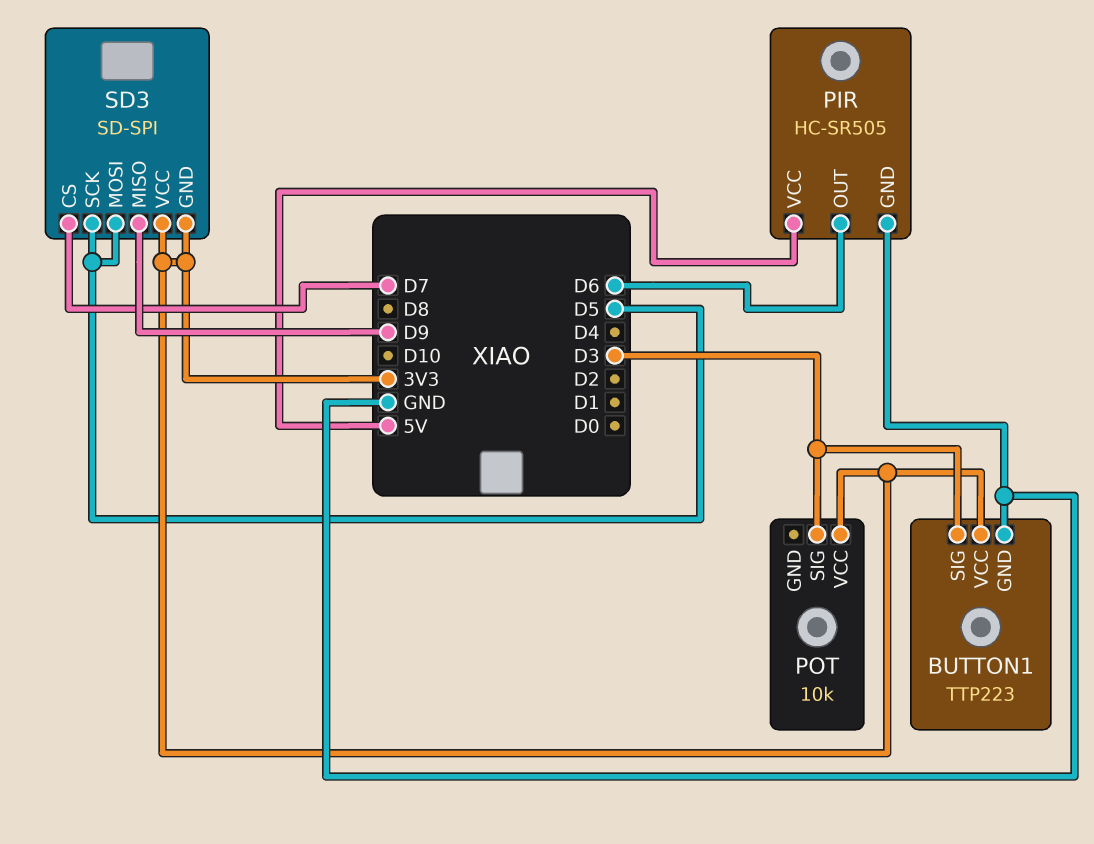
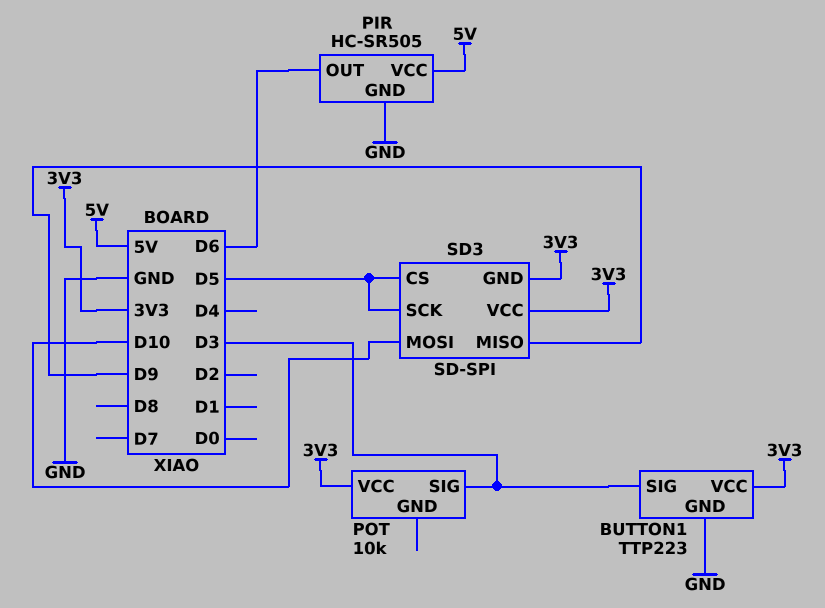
SD3 pin CS: D7 -> D5
SD3 pin MOSI: D5 -> D10

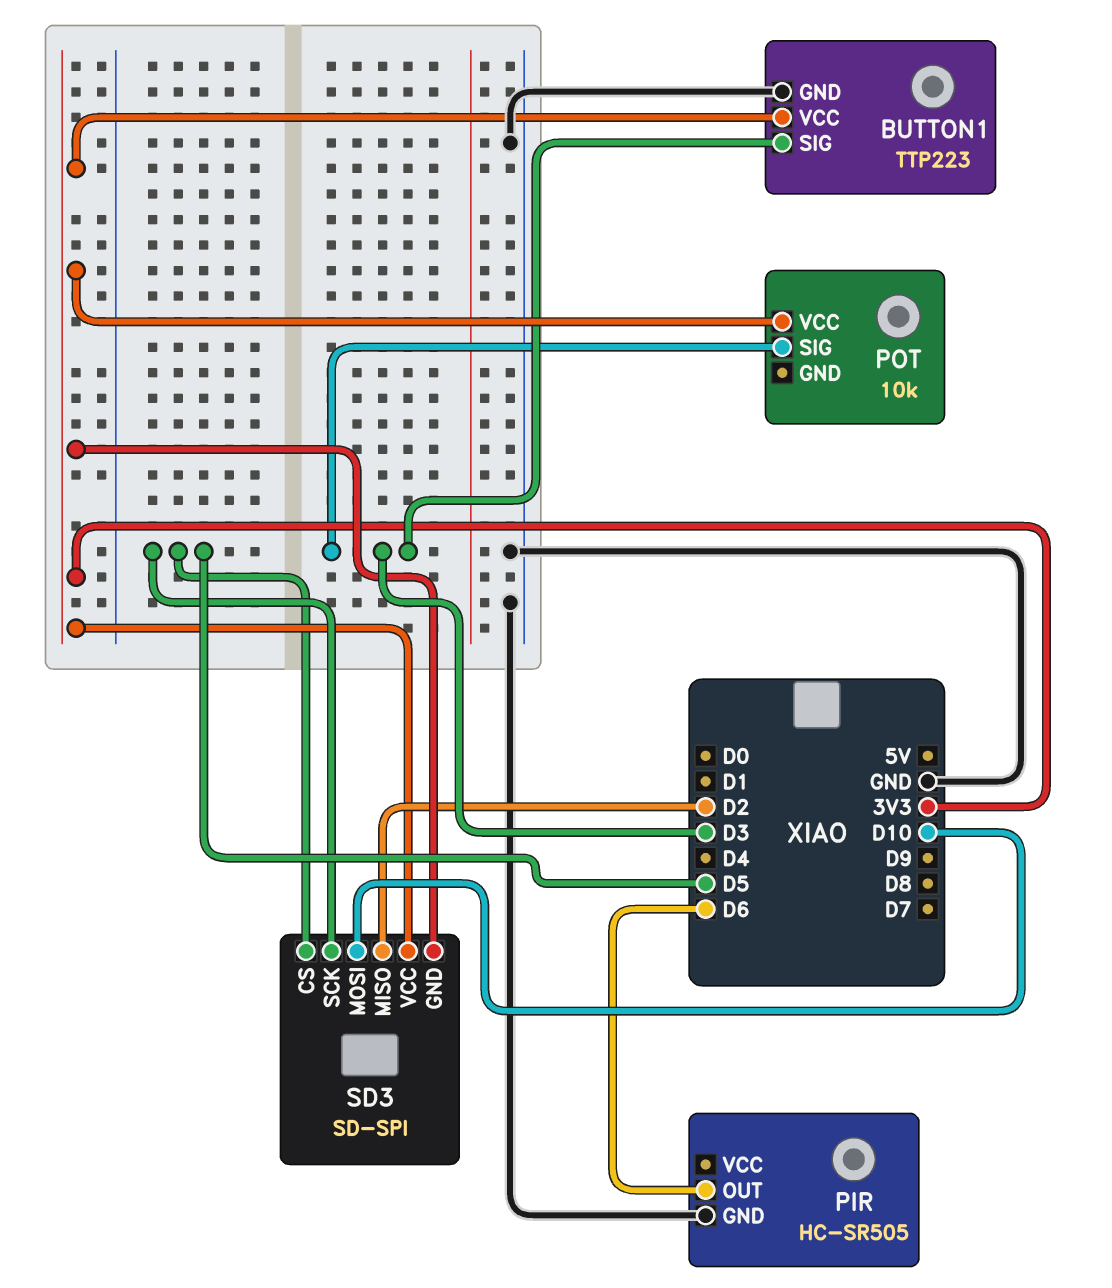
PIR pin VCC: 5V -> none
SD3 pin MISO: D9 -> D2

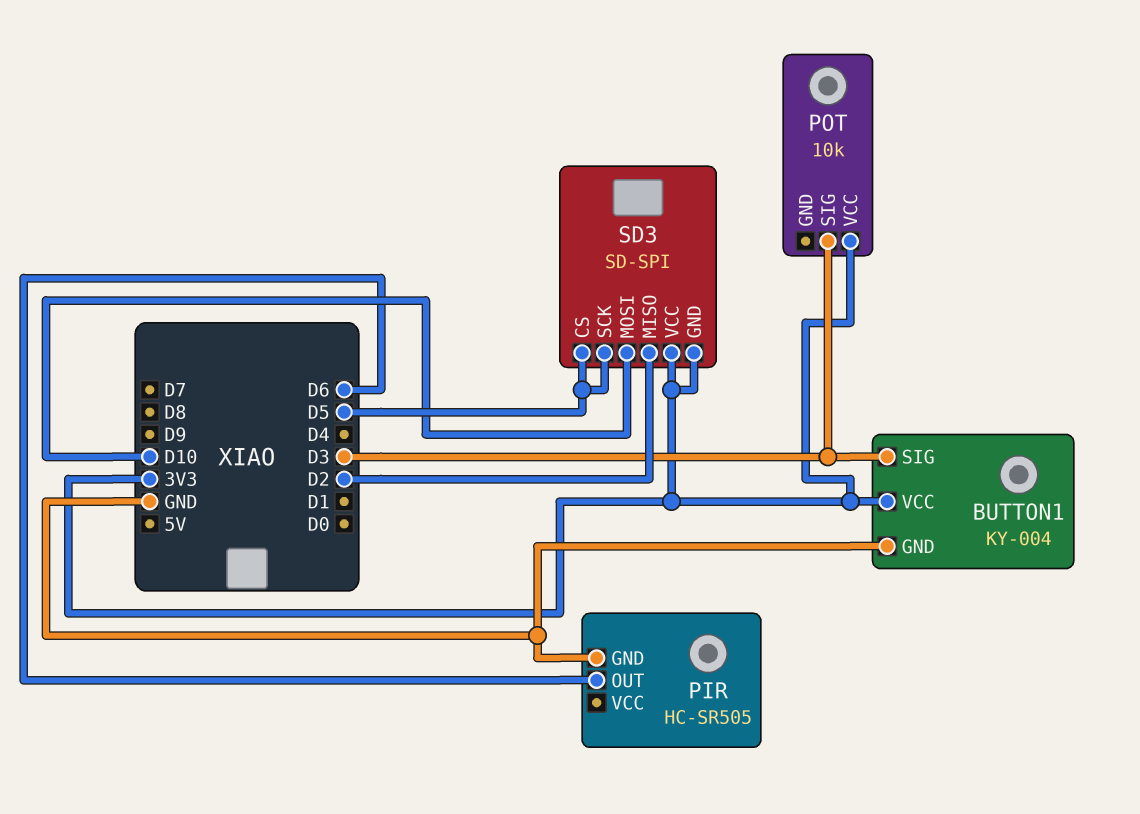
BUTTON1: TTP223 -> KY-004

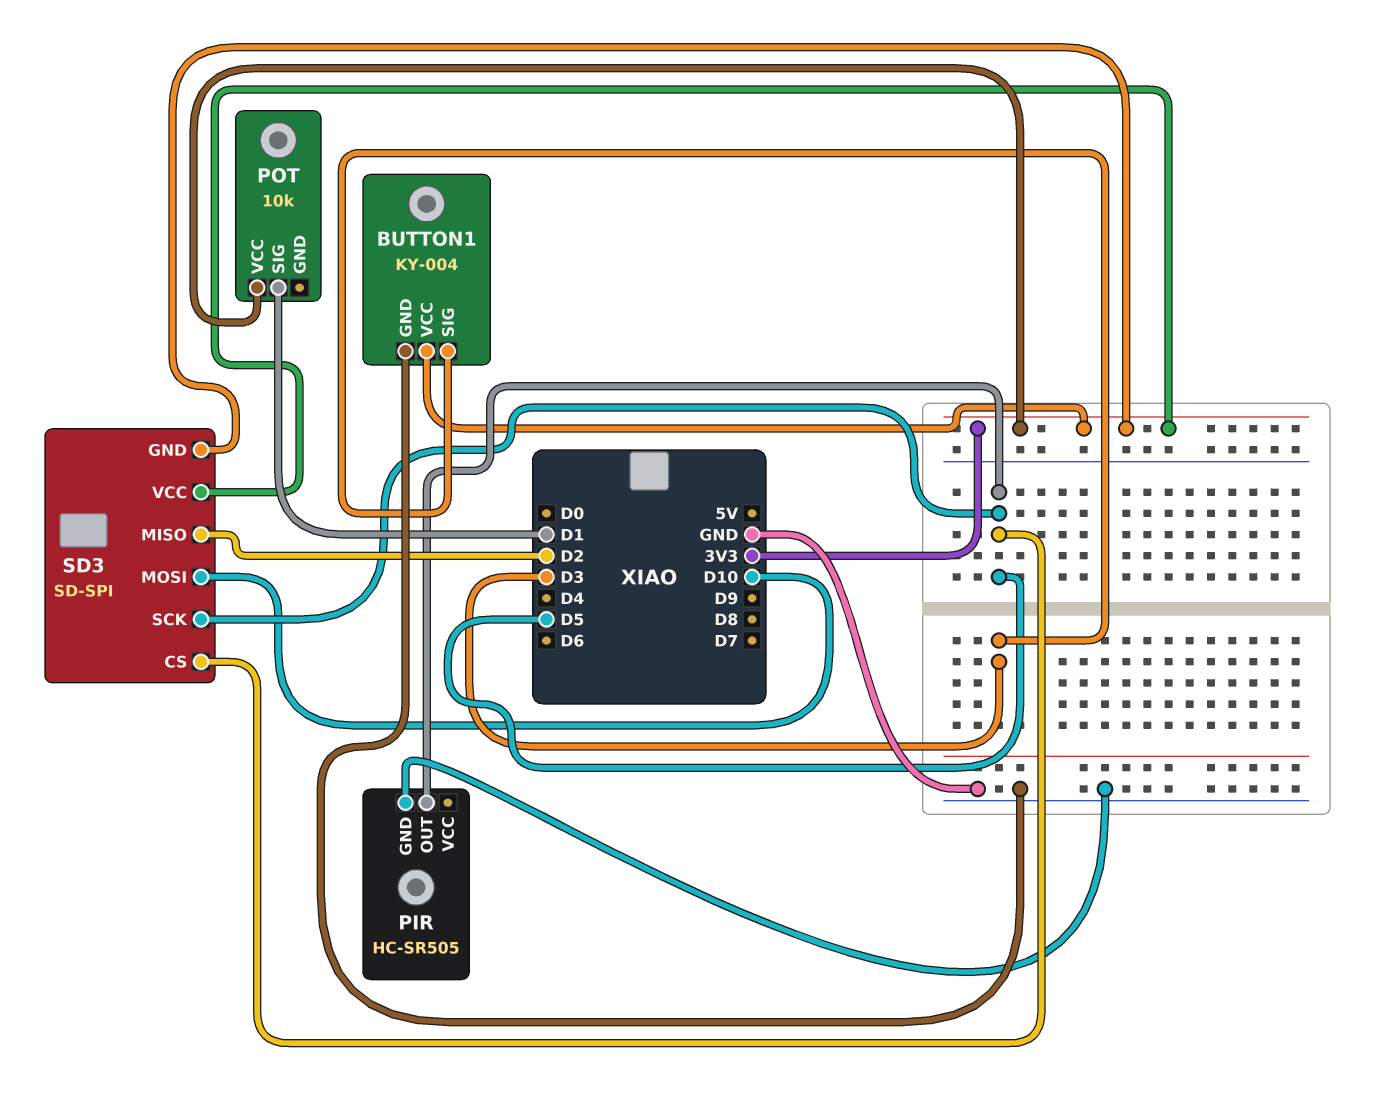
PIR pin OUT: D6 -> D5
POT pin SIG: D3 -> D1

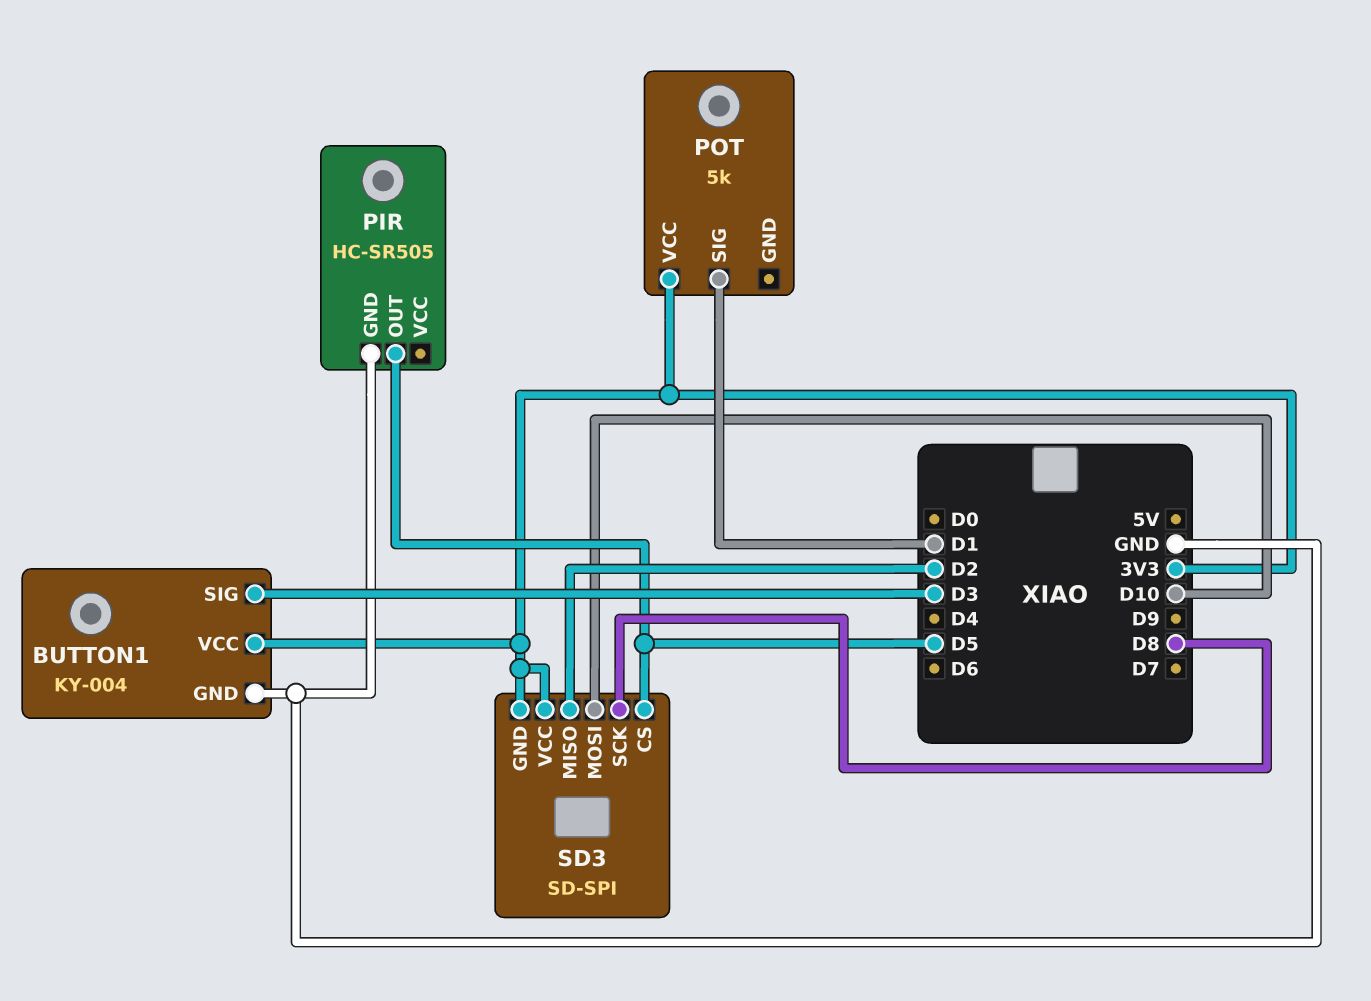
POT: 10k -> 5k
SD3 pin SCK: D5 -> D8

